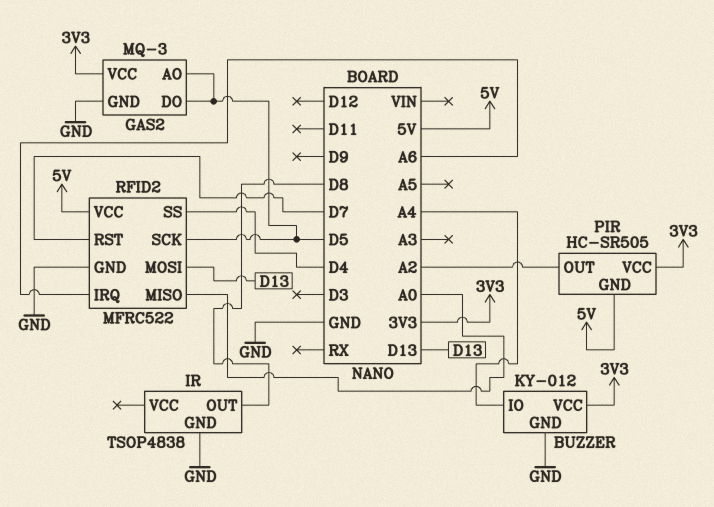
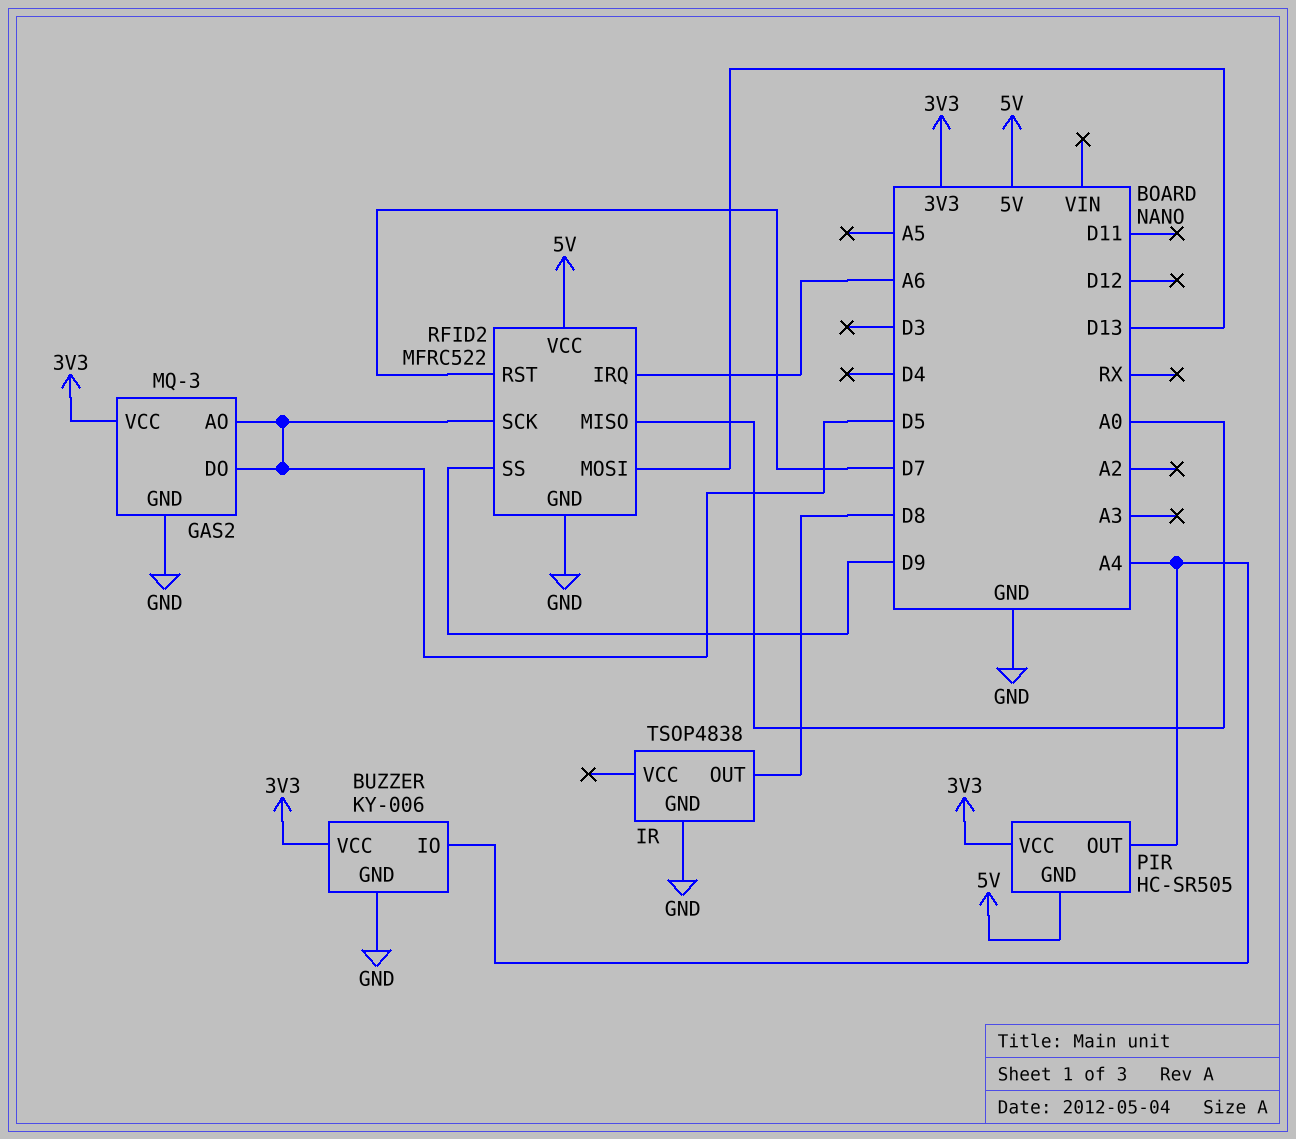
BUZZER: KY-012 -> KY-006
PIR pin OUT: A2 -> A4
RFID2 pin SS: D4 -> D9

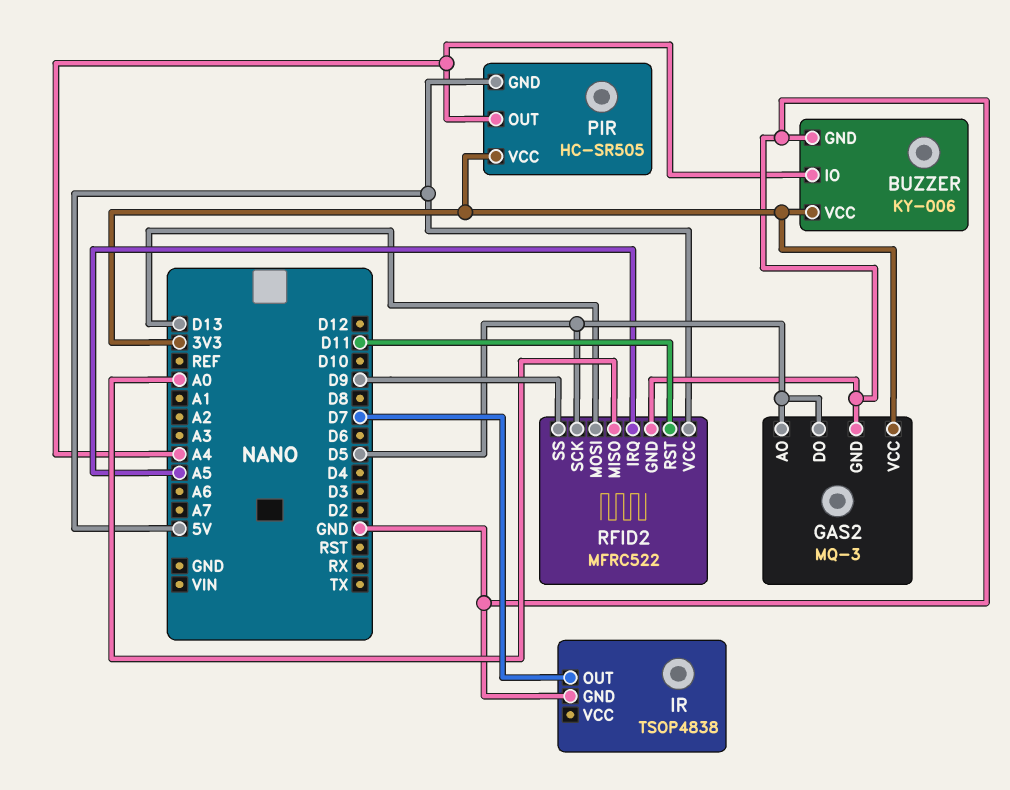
IR pin OUT: D8 -> D7
RFID2 pin IRQ: A6 -> A5
RFID2 pin RST: D7 -> D11

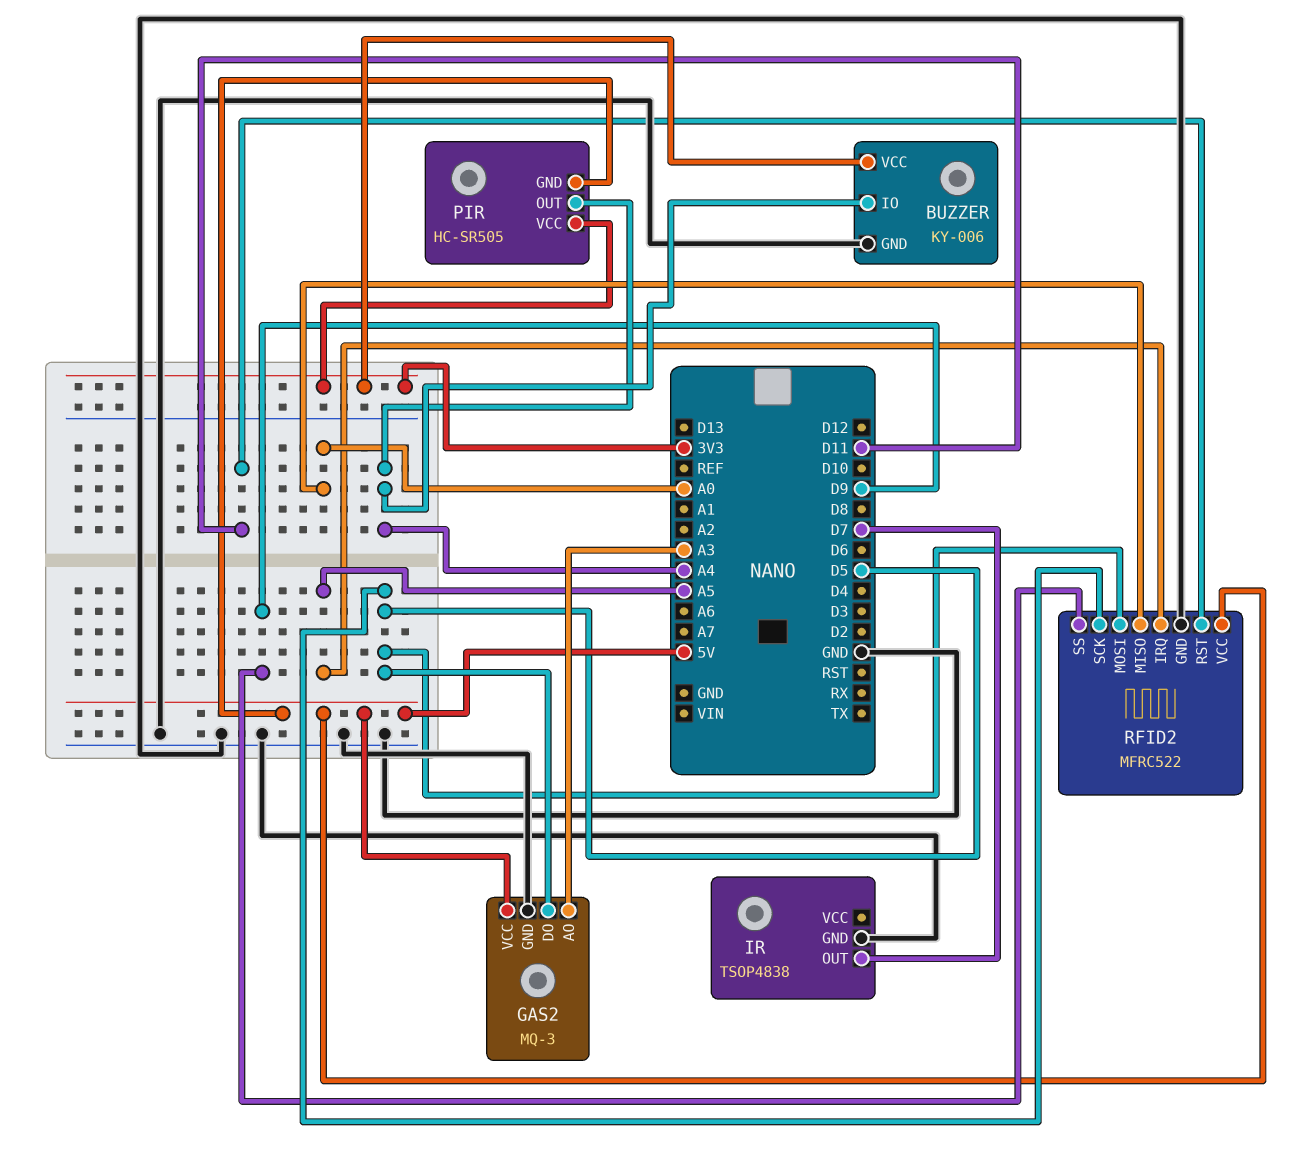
GAS2 pin AO: D5 -> A3
GAS2 pin VCC: 3V3 -> 5V
RFID2 pin MOSI: D13 -> D5

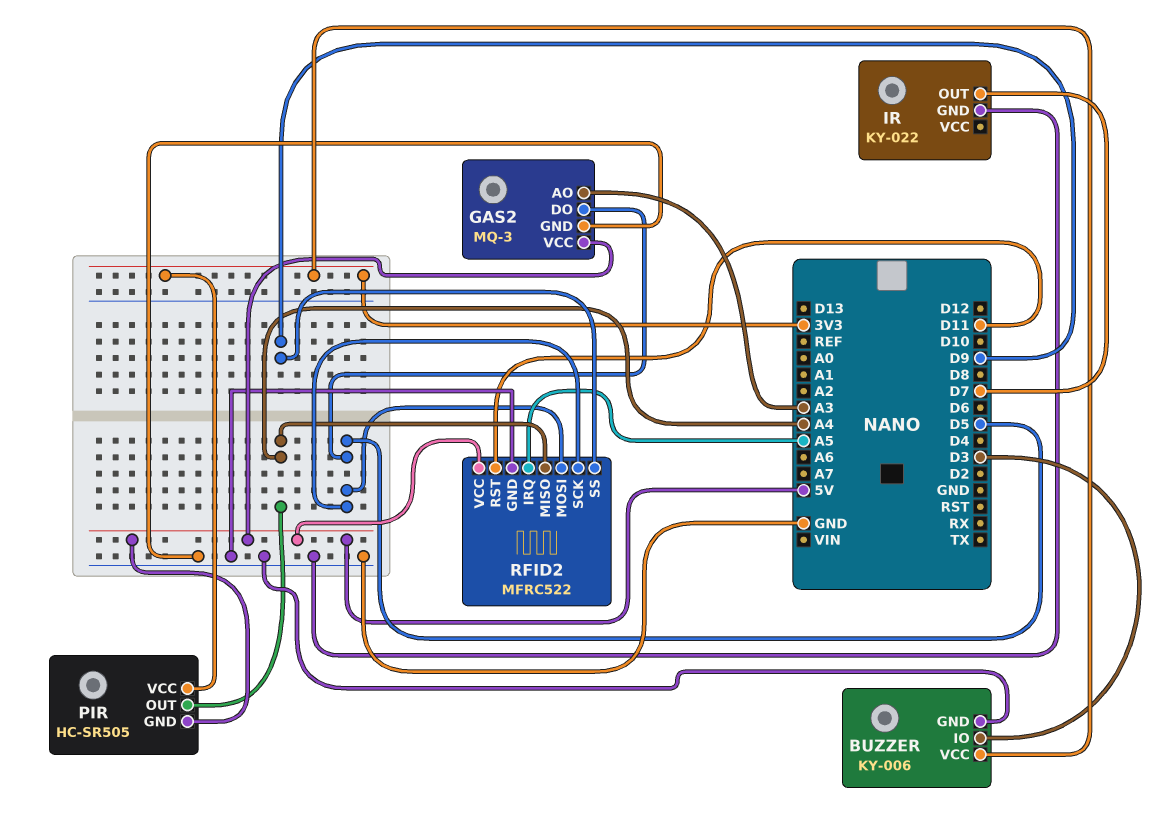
BUZZER pin IO: A4 -> D3
IR: TSOP4838 -> KY-022
RFID2 pin MISO: A0 -> A4

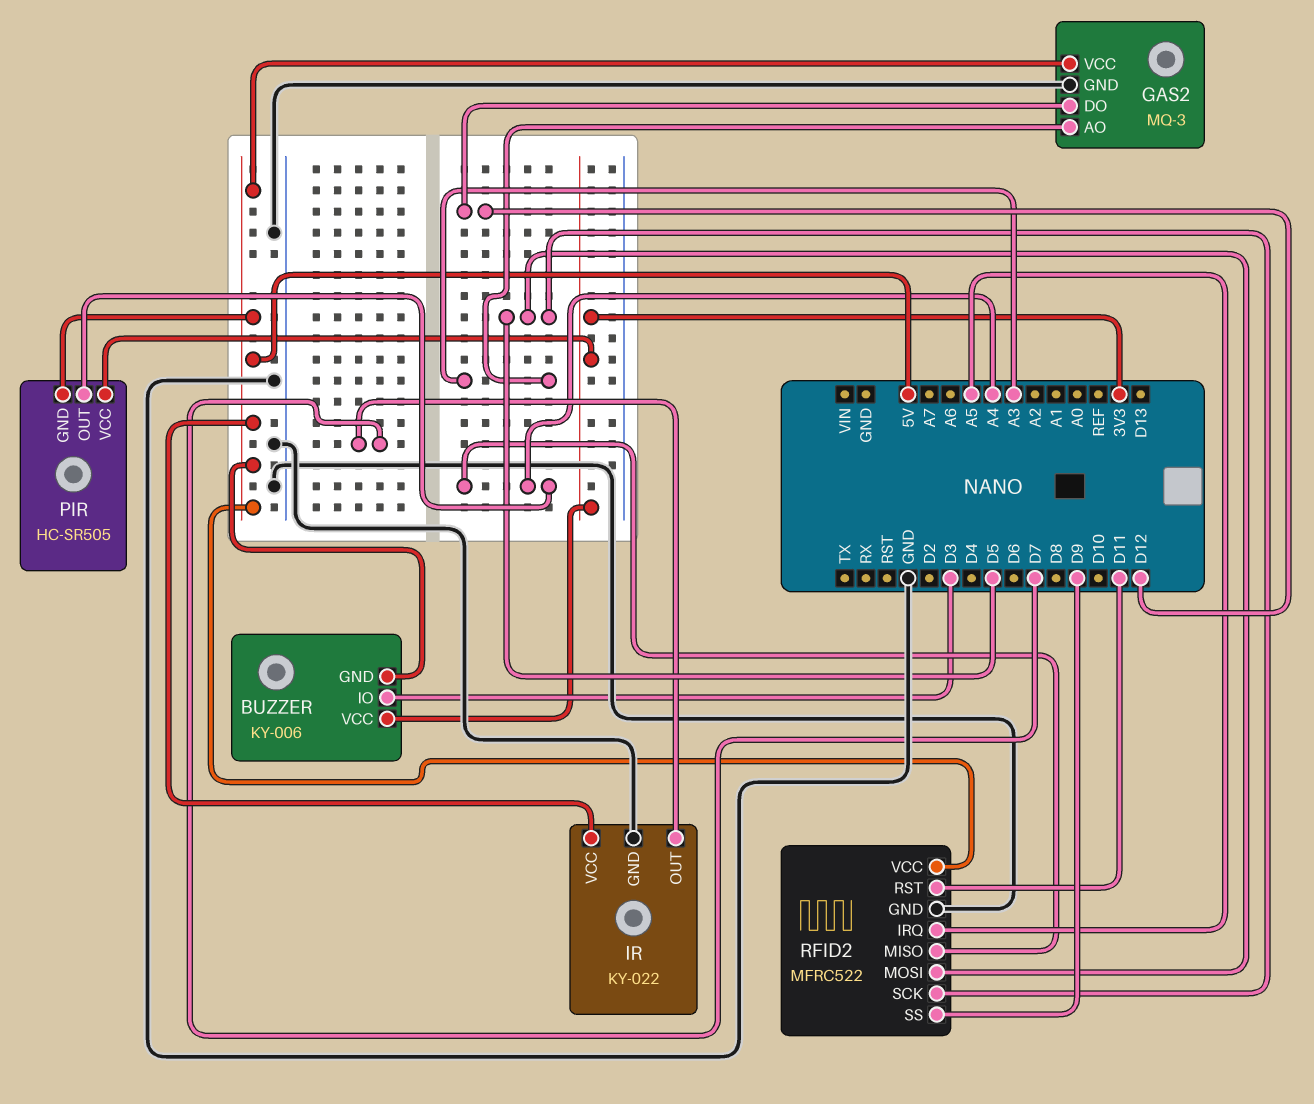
BUZZER pin GND: GND -> 5V
GAS2 pin DO: D5 -> D12
IR pin VCC: none -> 5V

